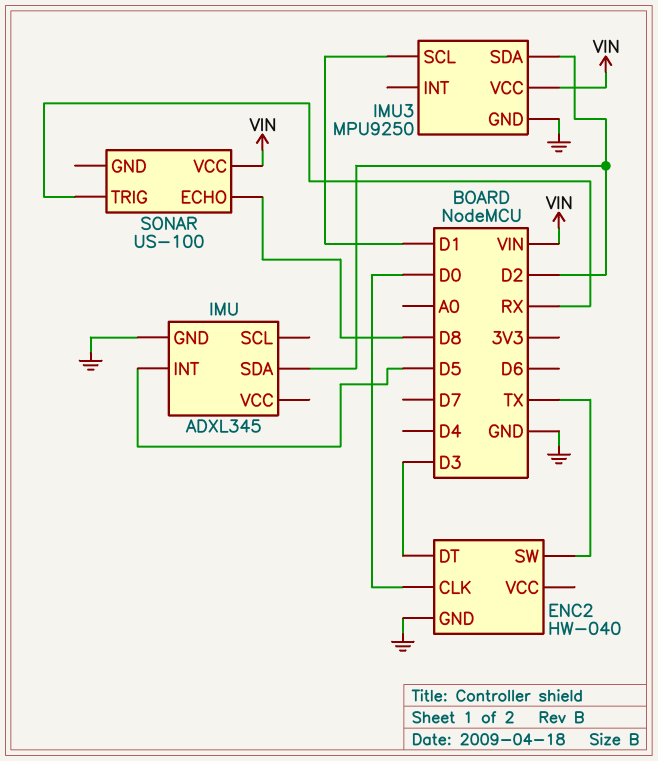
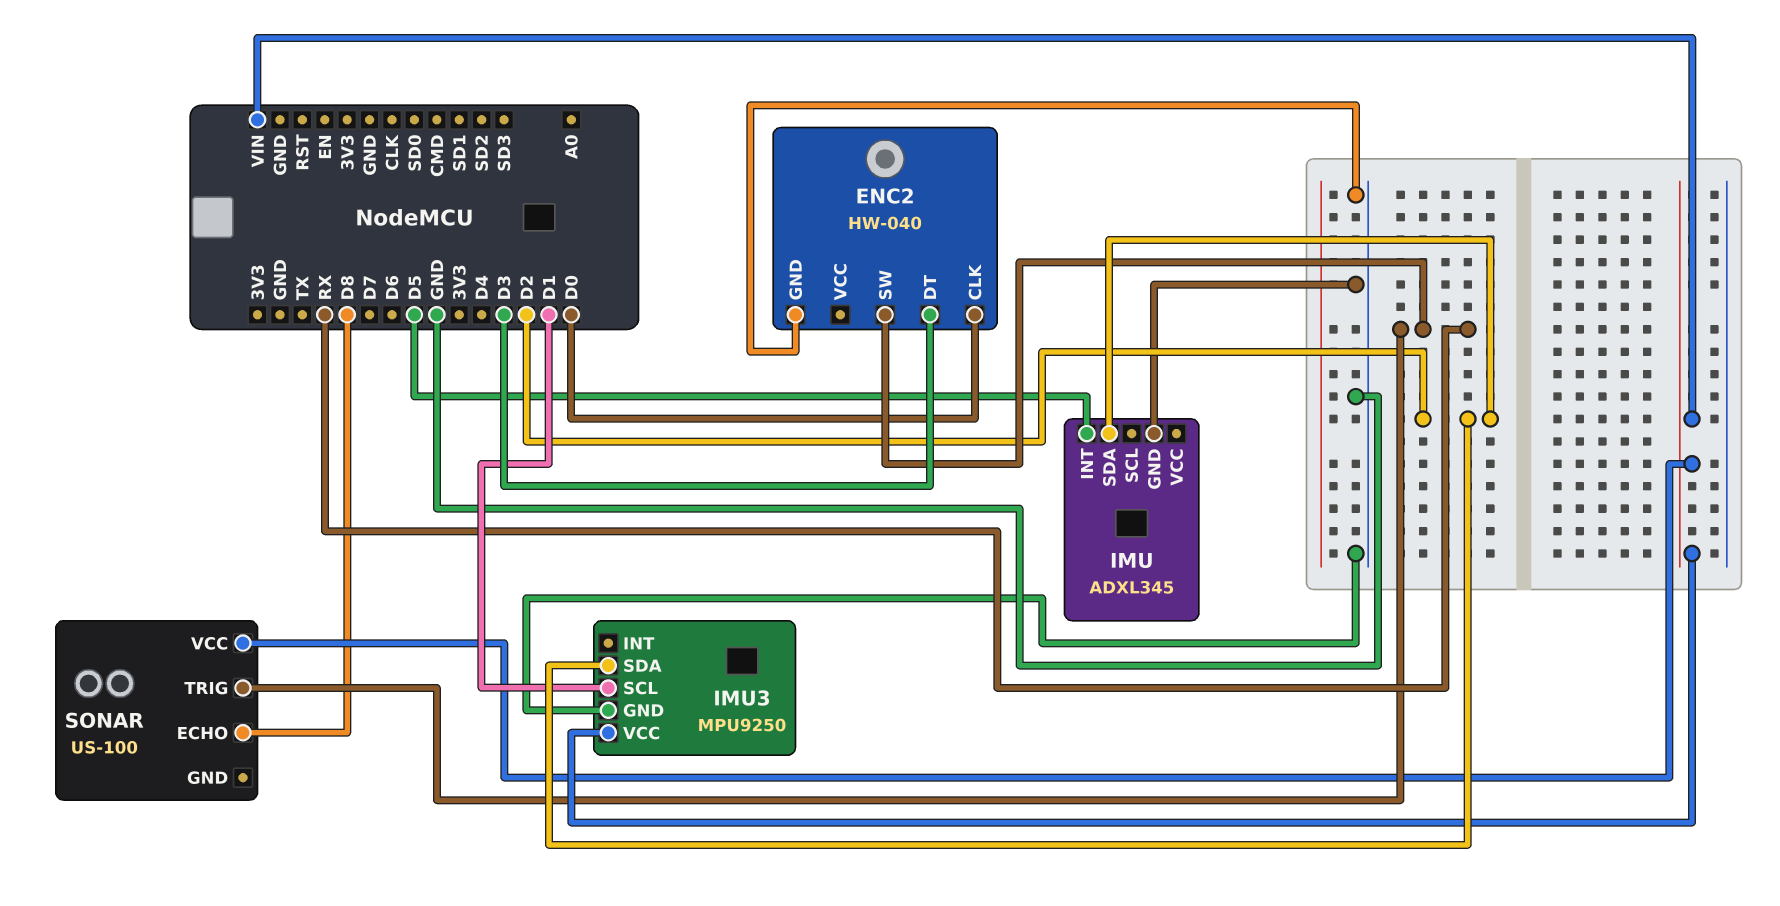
ENC2 pin SW: TX -> RX

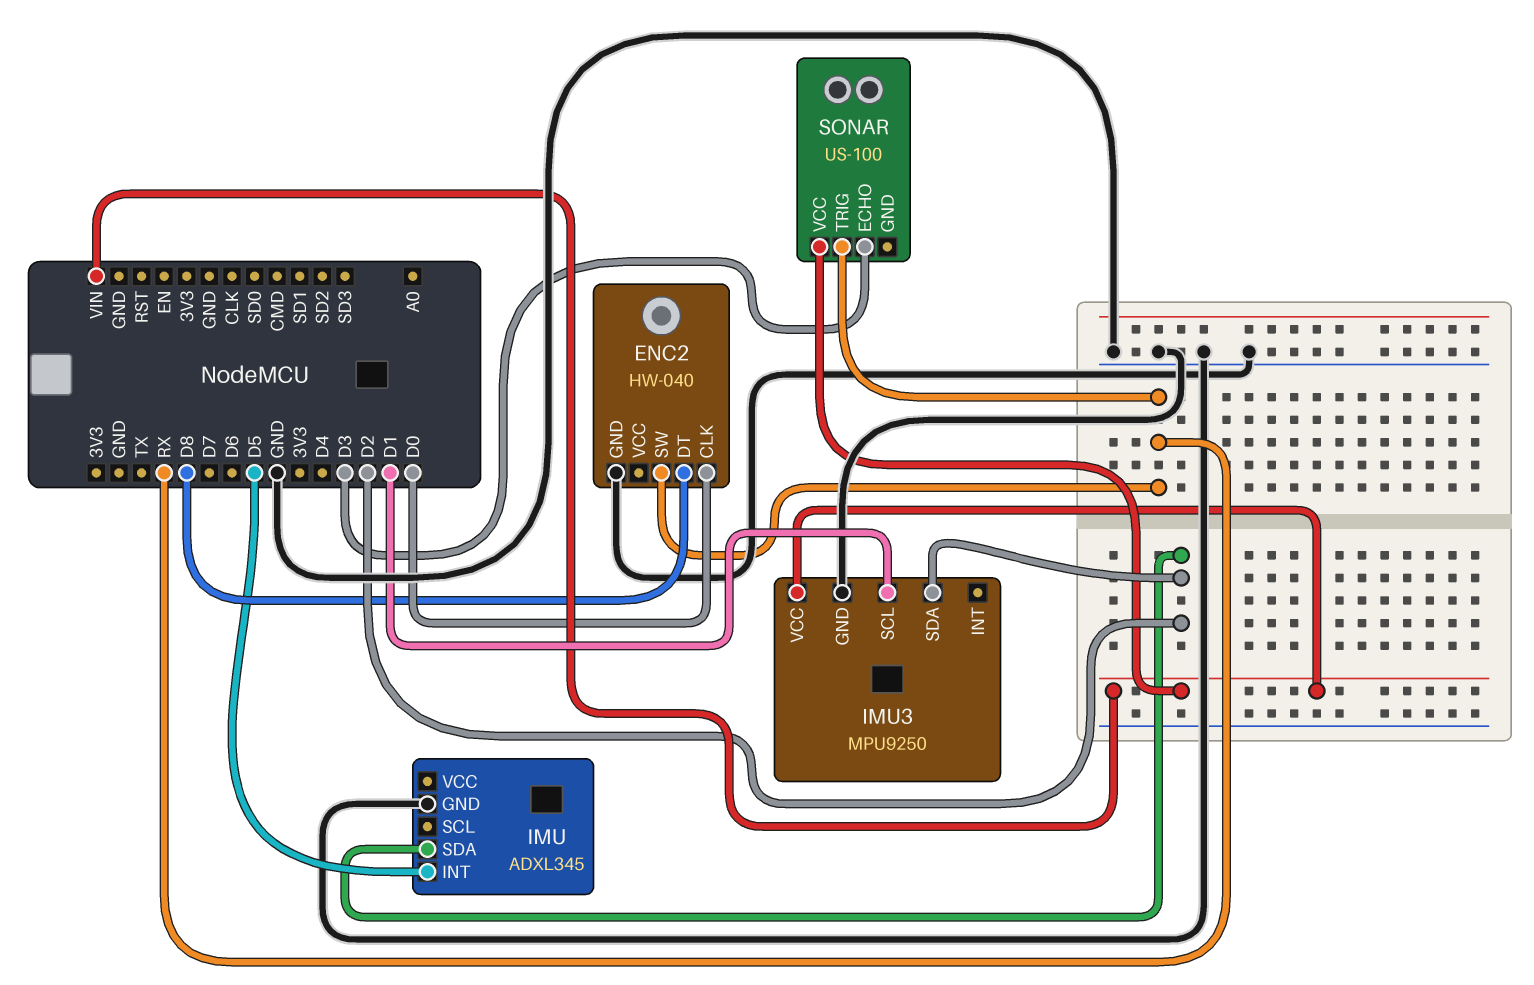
ENC2 pin DT: D3 -> D8
SONAR pin ECHO: D8 -> D3

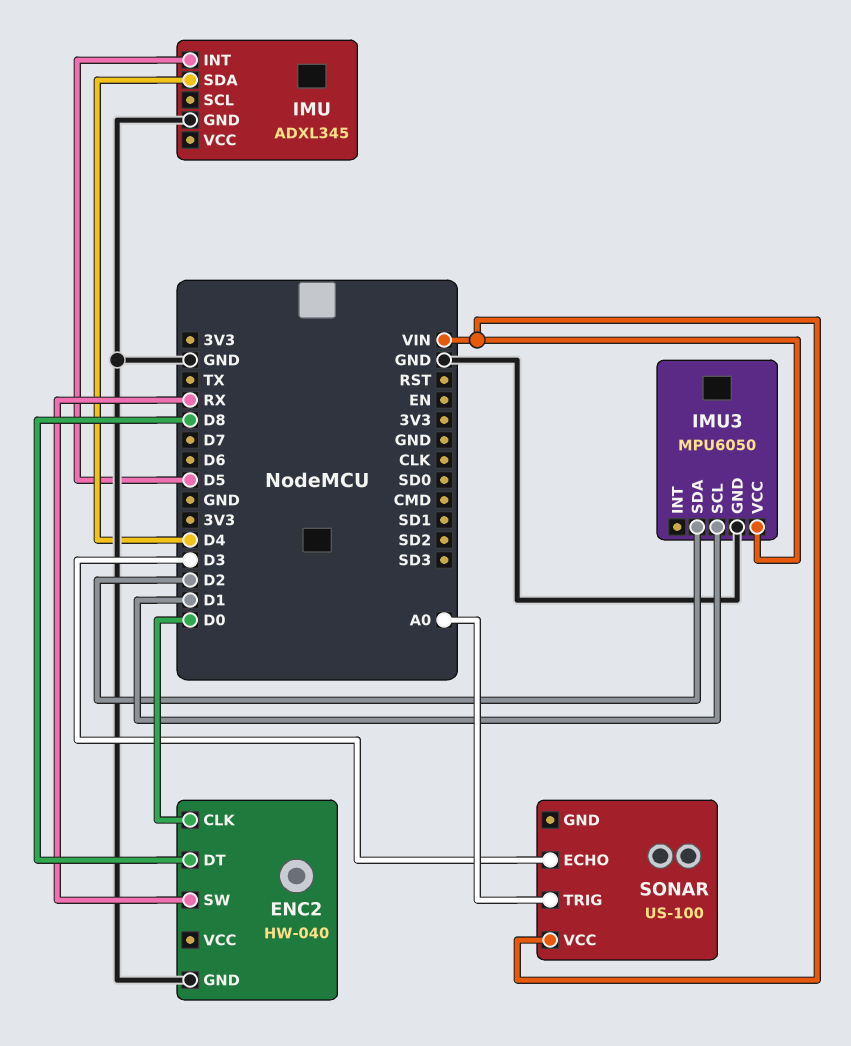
IMU pin SDA: D2 -> D4
IMU3: MPU9250 -> MPU6050
SONAR pin TRIG: RX -> A0

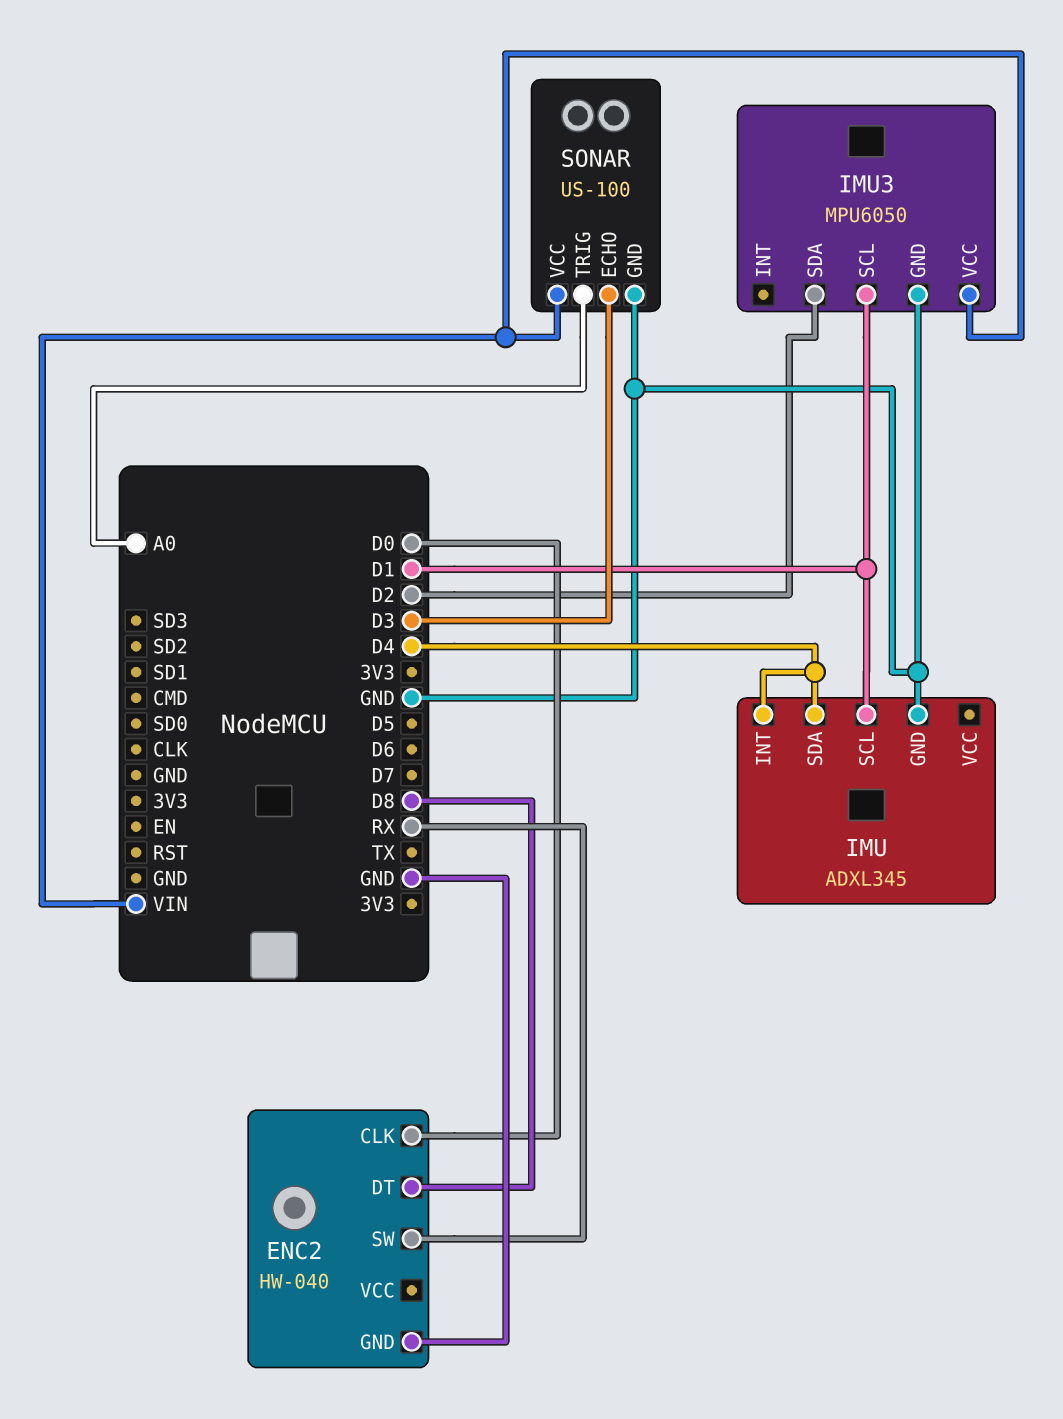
IMU pin INT: D5 -> D4
IMU pin SCL: none -> D1
SONAR pin GND: none -> GND

